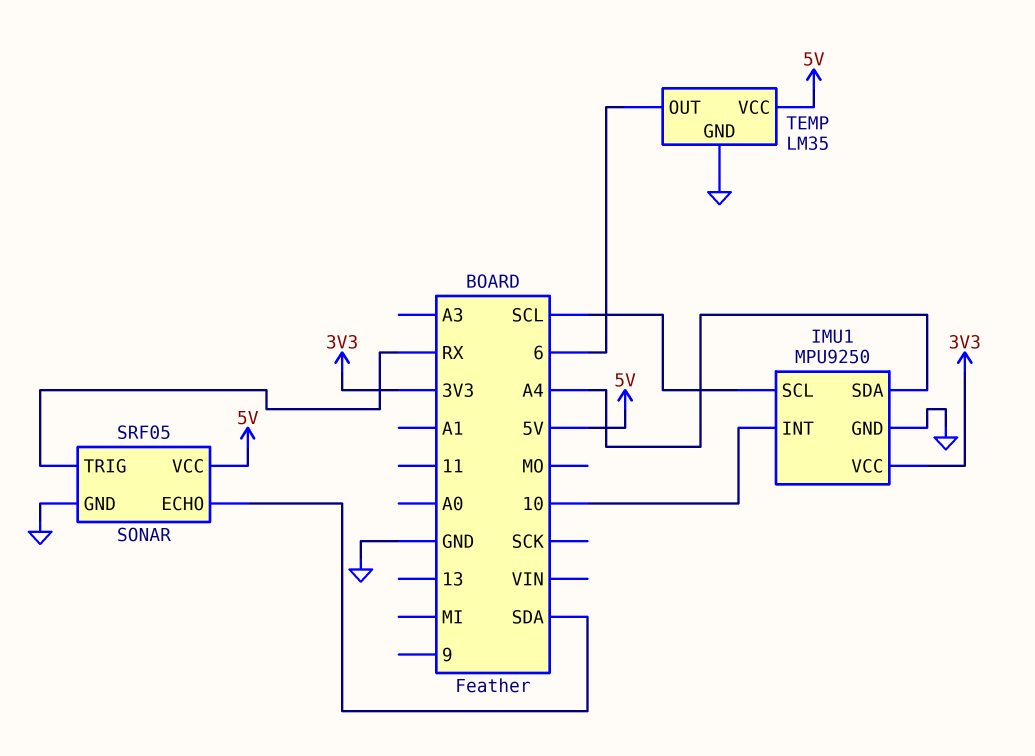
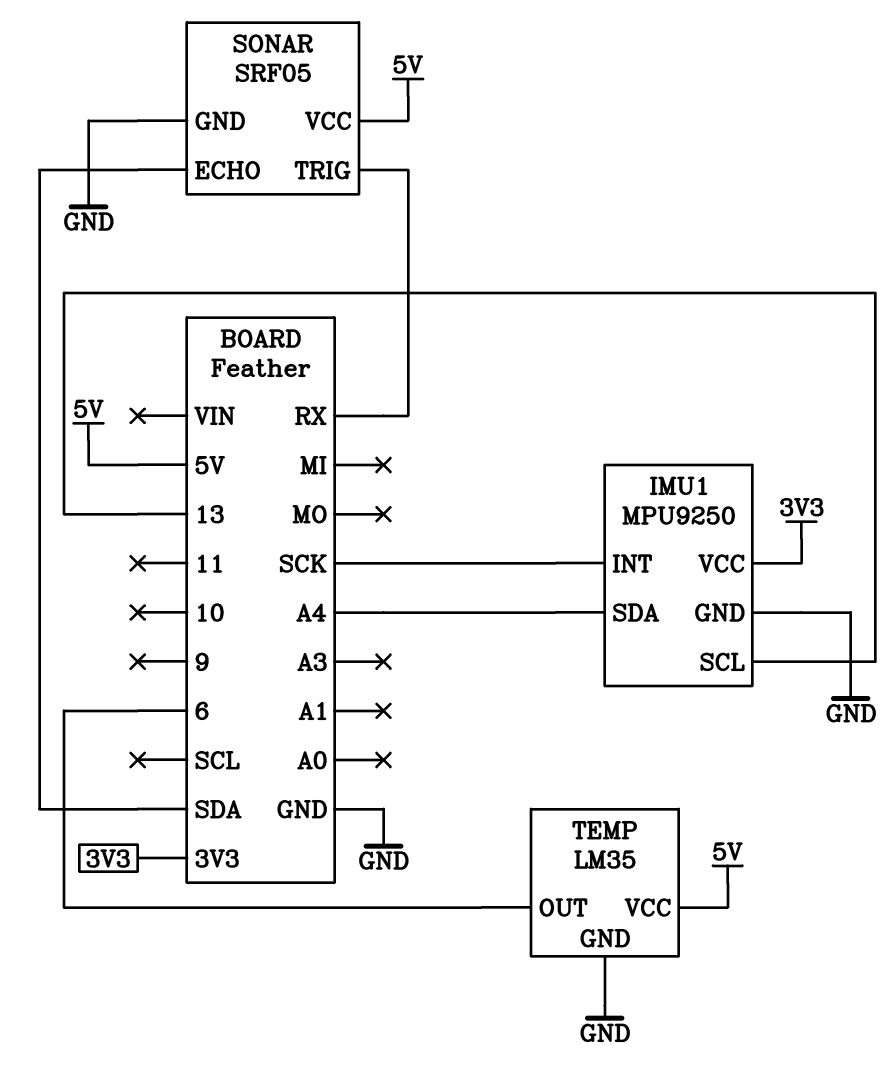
IMU1 pin INT: 10 -> SCK
IMU1 pin SCL: SCL -> 13

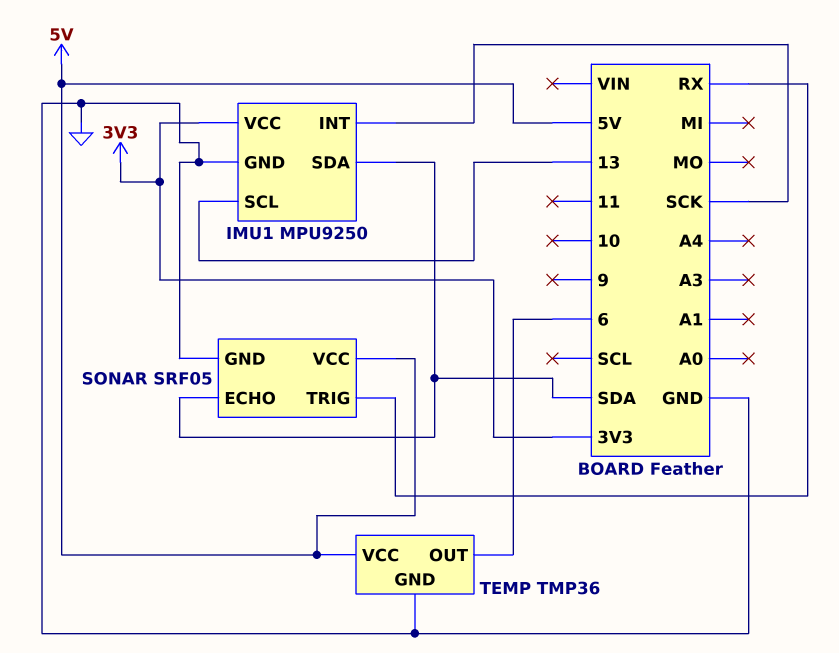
IMU1 pin SDA: A4 -> SDA
TEMP: LM35 -> TMP36

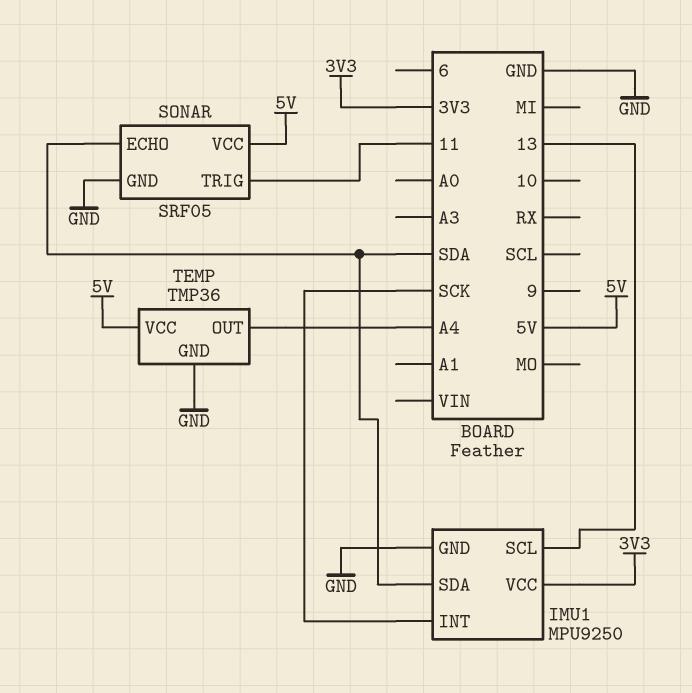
SONAR pin TRIG: RX -> 11
TEMP pin OUT: 6 -> A4

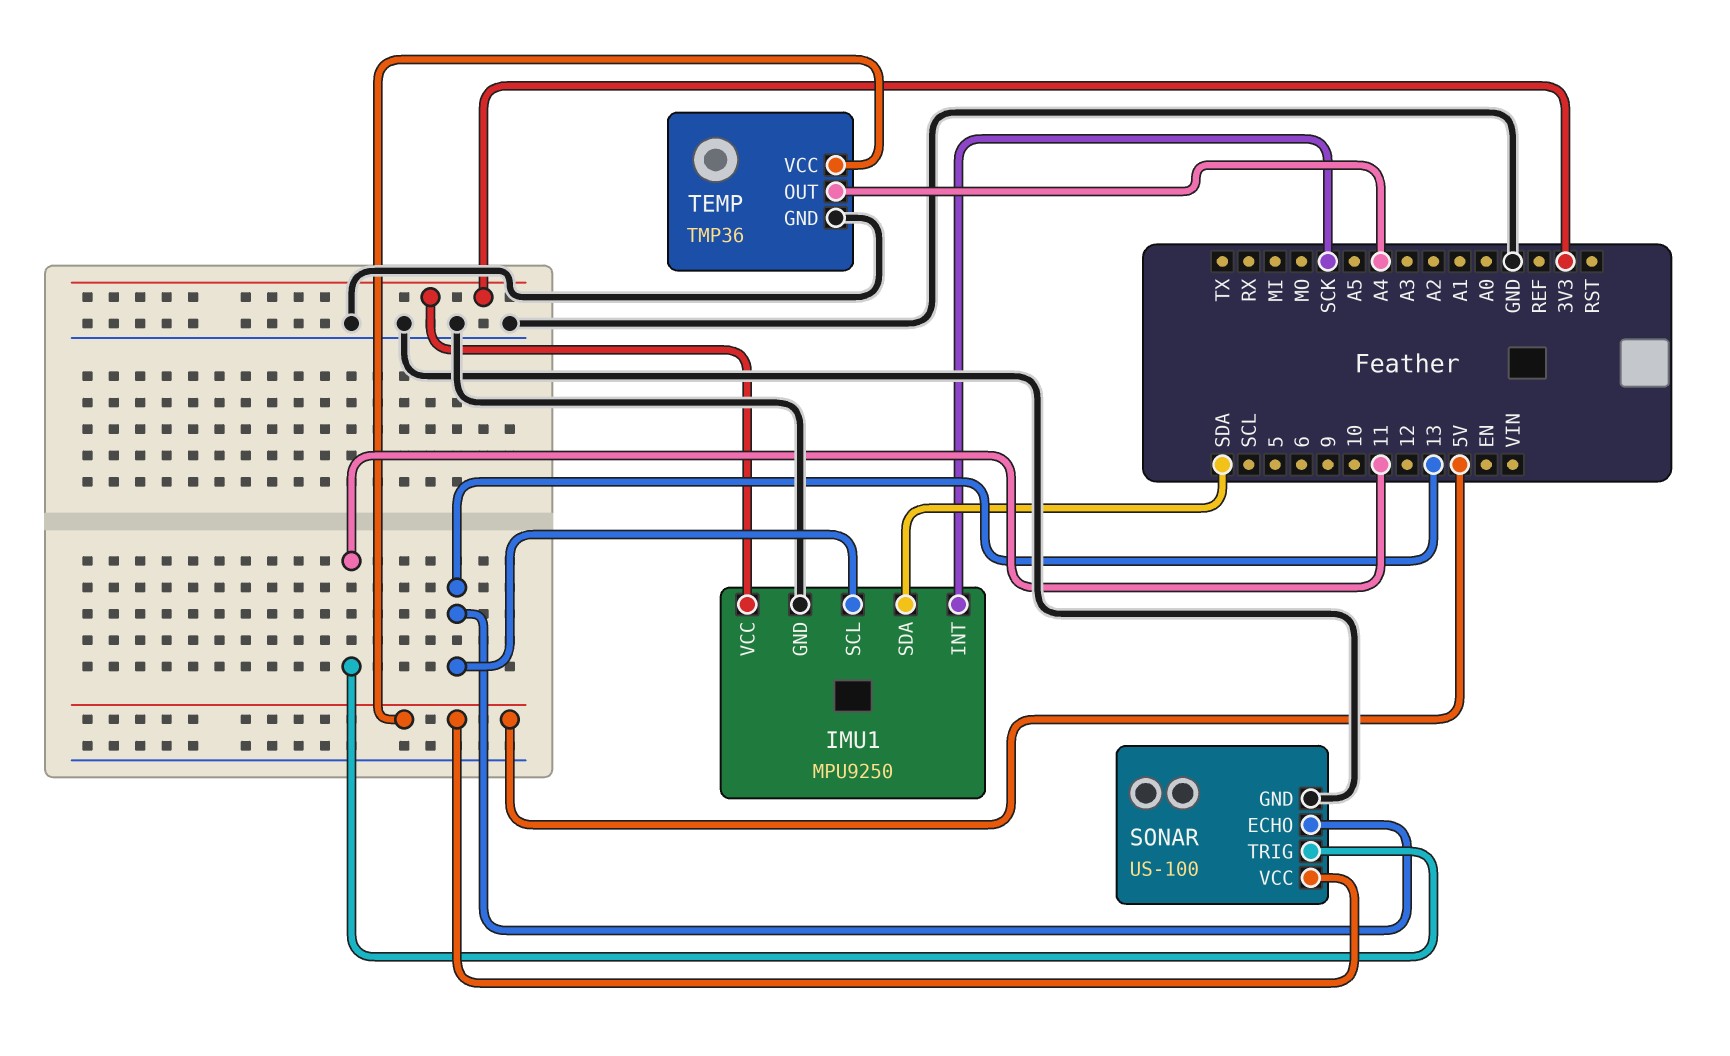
SONAR: SRF05 -> US-100
SONAR pin ECHO: SDA -> 13

